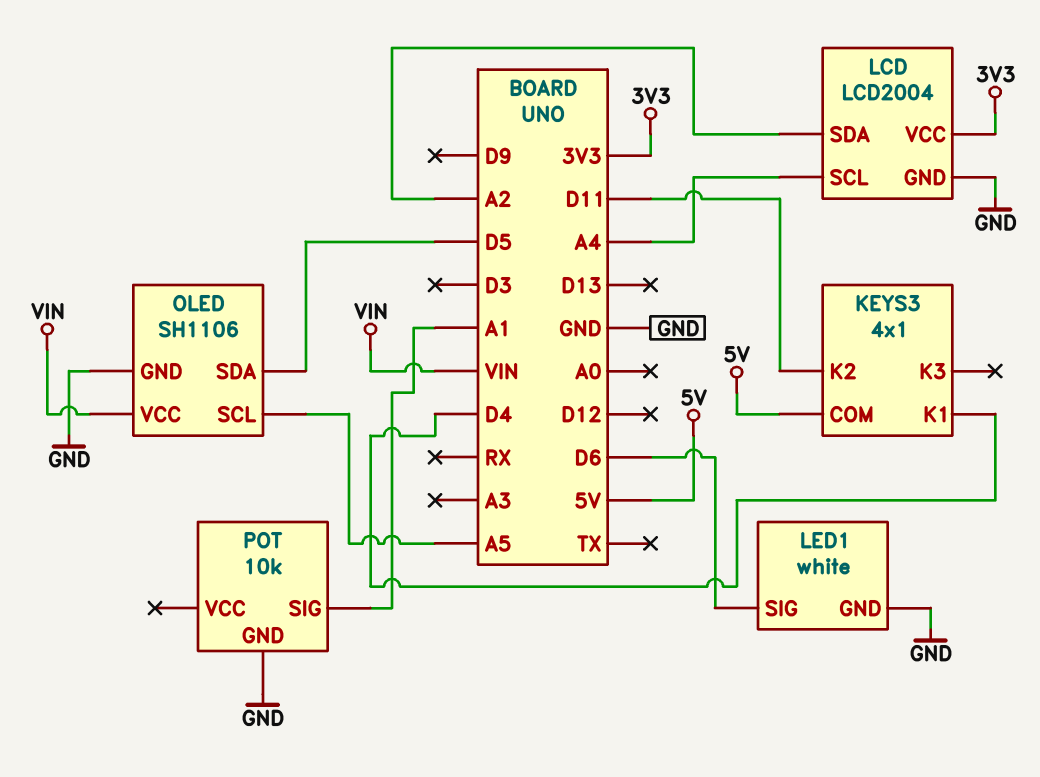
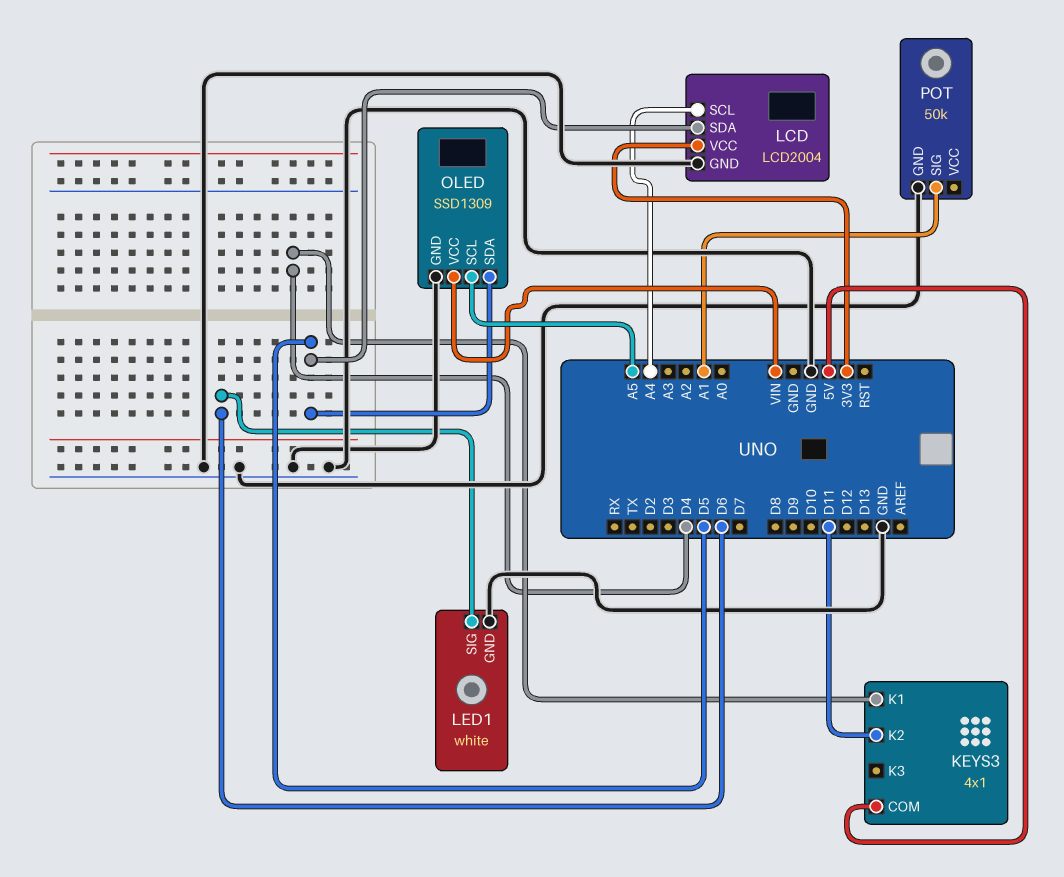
LCD pin SDA: A2 -> D5
OLED: SH1106 -> SSD1309
POT: 10k -> 50k

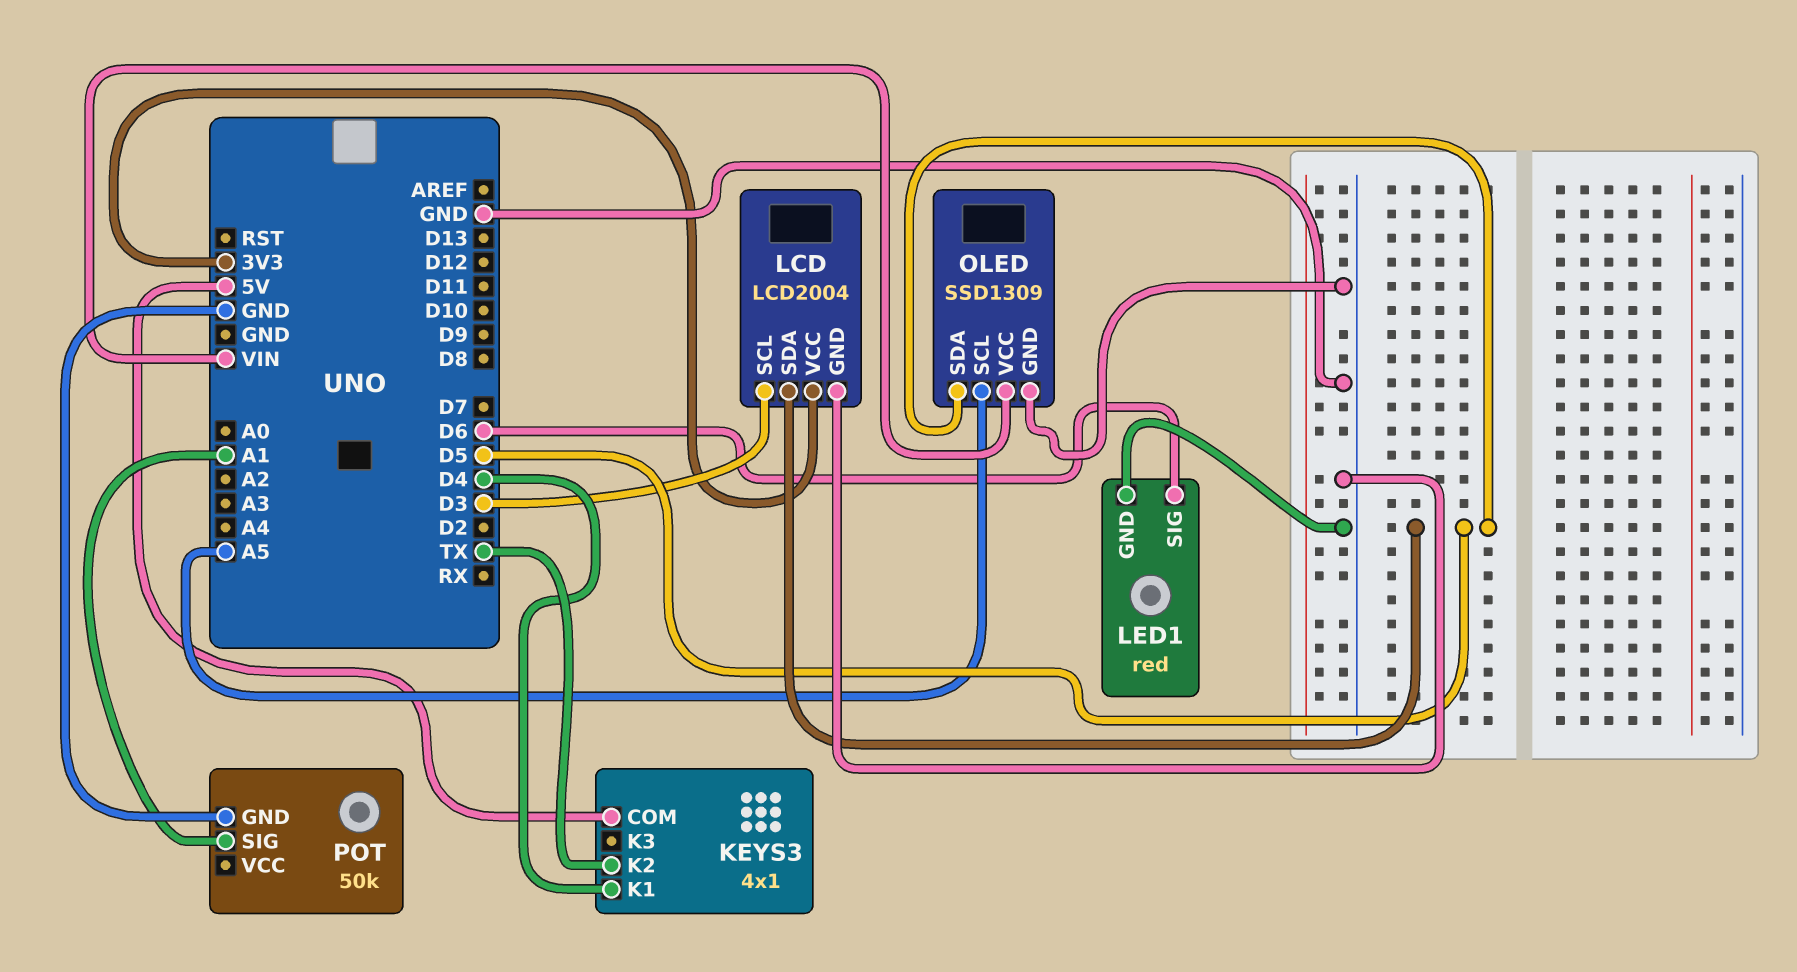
KEYS3 pin K2: D11 -> TX
LCD pin SCL: A4 -> D3
LED1: white -> red

